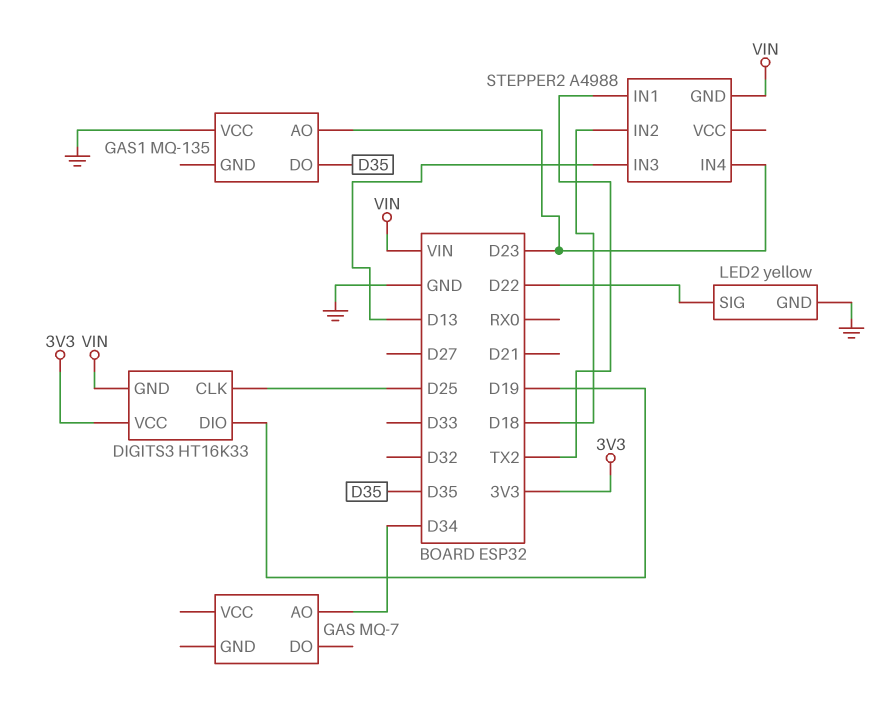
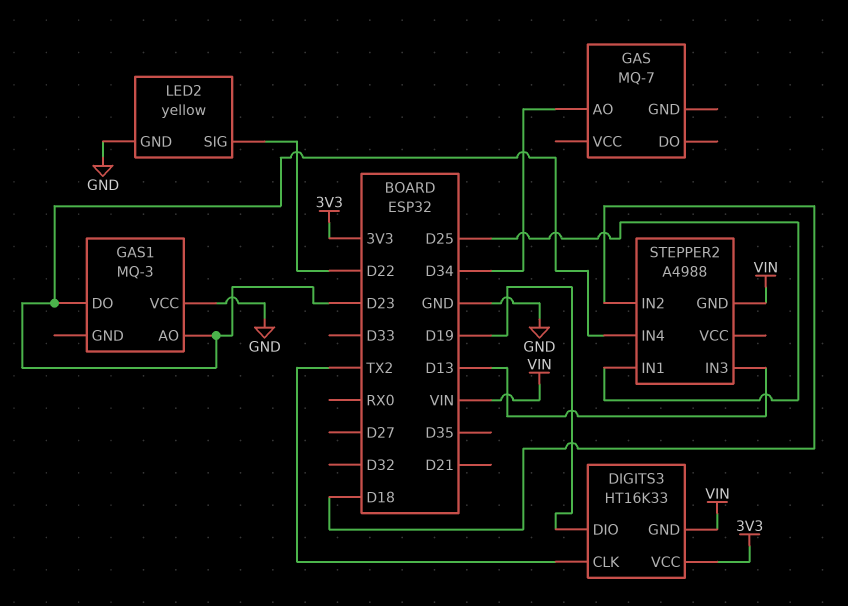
DIGITS3 pin CLK: D25 -> TX2
GAS1: MQ-135 -> MQ-3
GAS1 pin DO: D35 -> D23
STEPPER2 pin IN1: TX2 -> D25

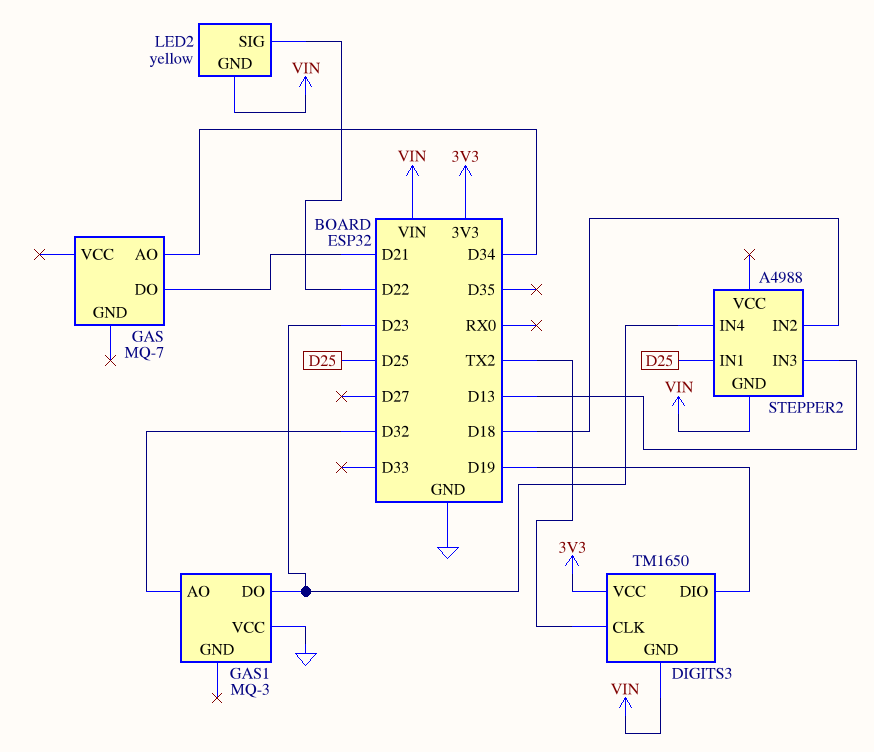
DIGITS3: HT16K33 -> TM1650
GAS pin DO: none -> D21
GAS1 pin AO: D23 -> D32
LED2 pin GND: GND -> VIN

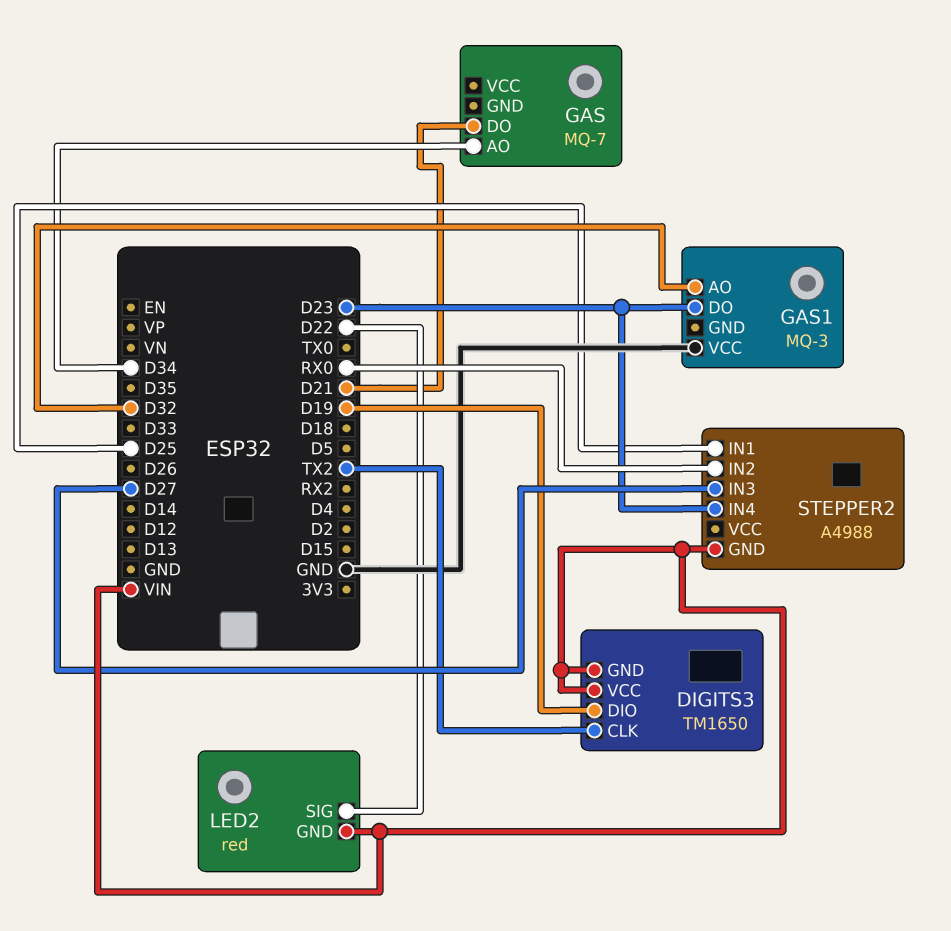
DIGITS3 pin VCC: 3V3 -> VIN
LED2: yellow -> red
STEPPER2 pin IN2: D18 -> RX0
STEPPER2 pin IN3: D13 -> D27

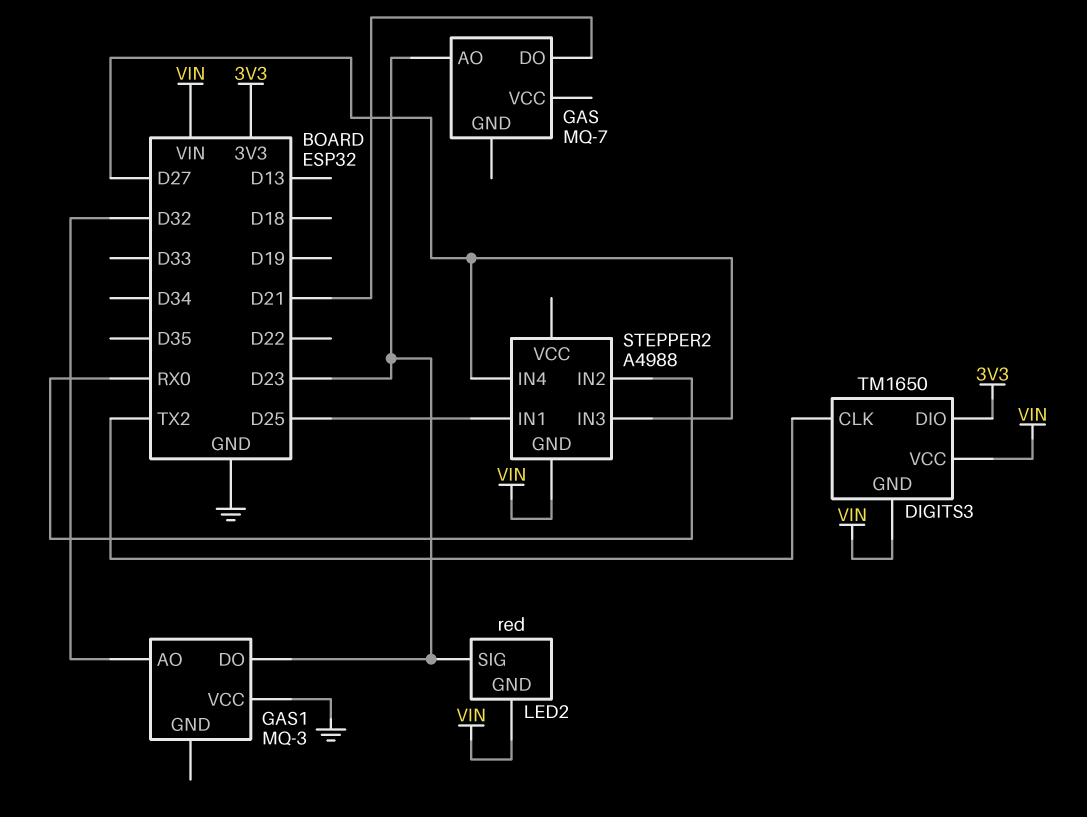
DIGITS3 pin DIO: D19 -> 3V3
GAS pin AO: D34 -> D23
LED2 pin SIG: D22 -> D23
STEPPER2 pin IN4: D23 -> D27

